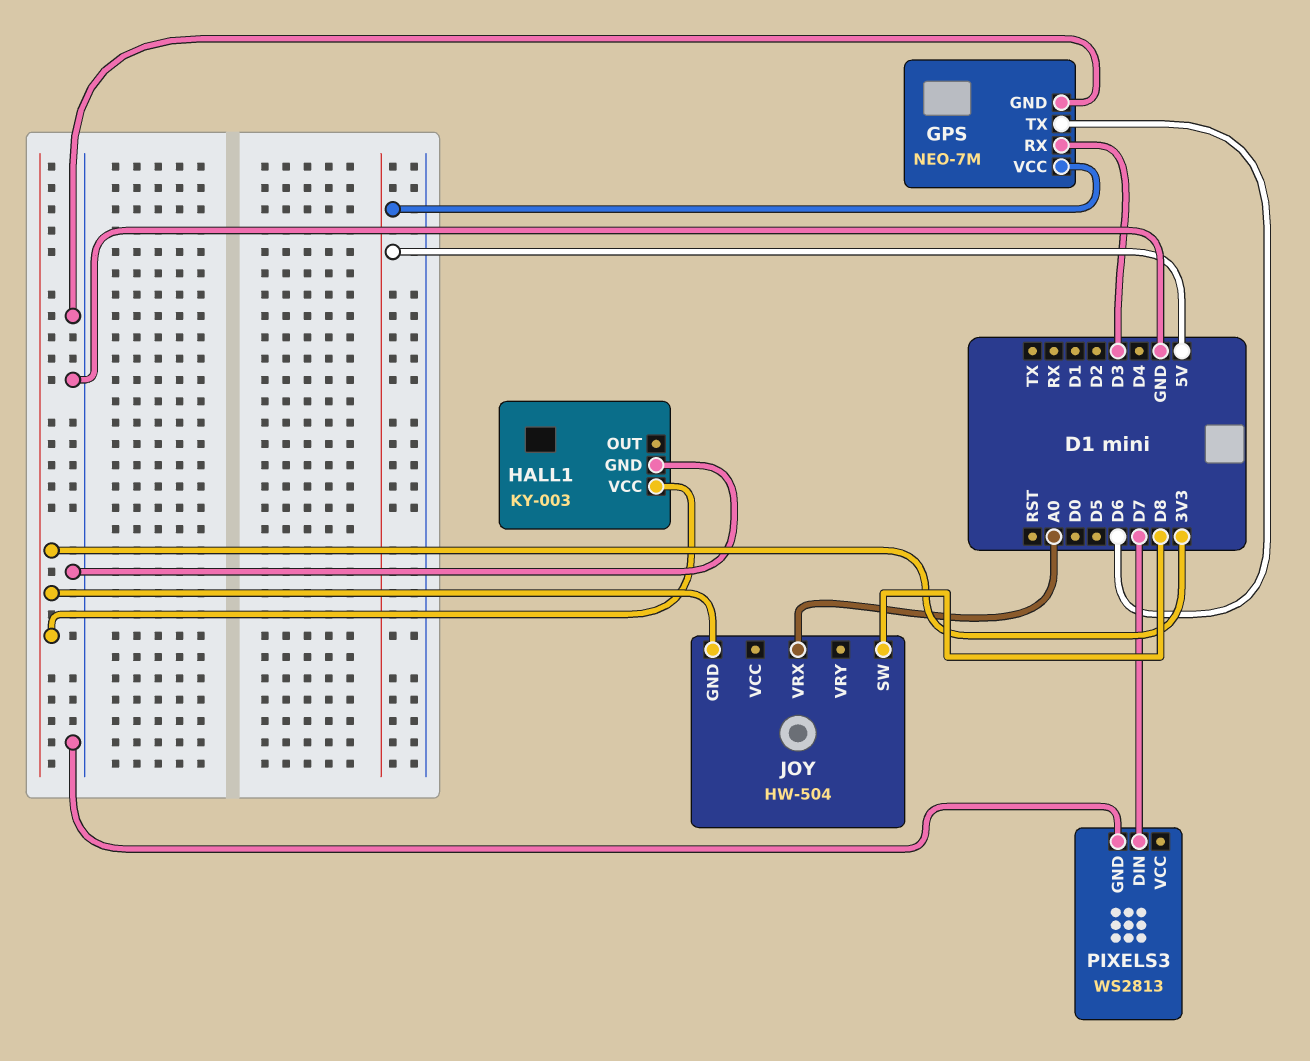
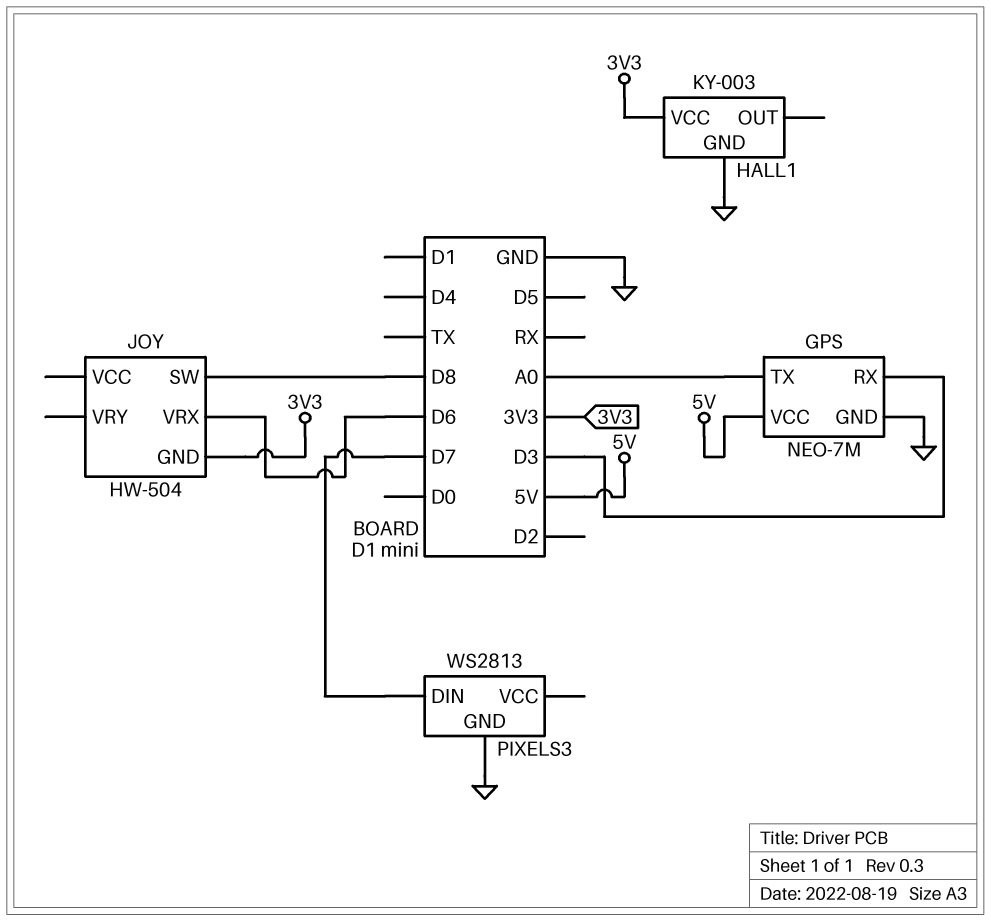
GPS pin TX: D6 -> A0
JOY pin VRX: A0 -> D6

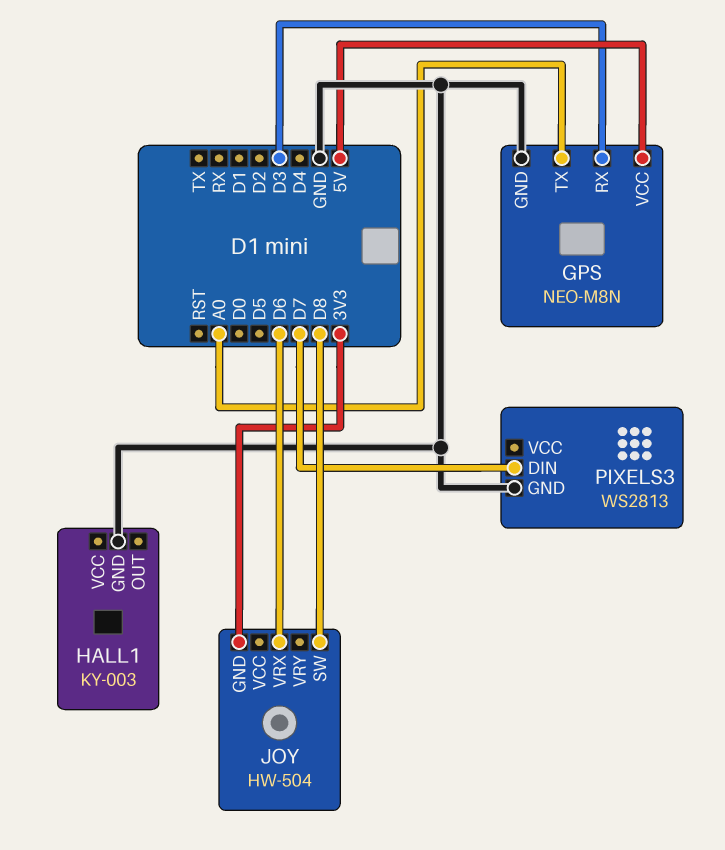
GPS: NEO-7M -> NEO-M8N
HALL1 pin VCC: 3V3 -> none

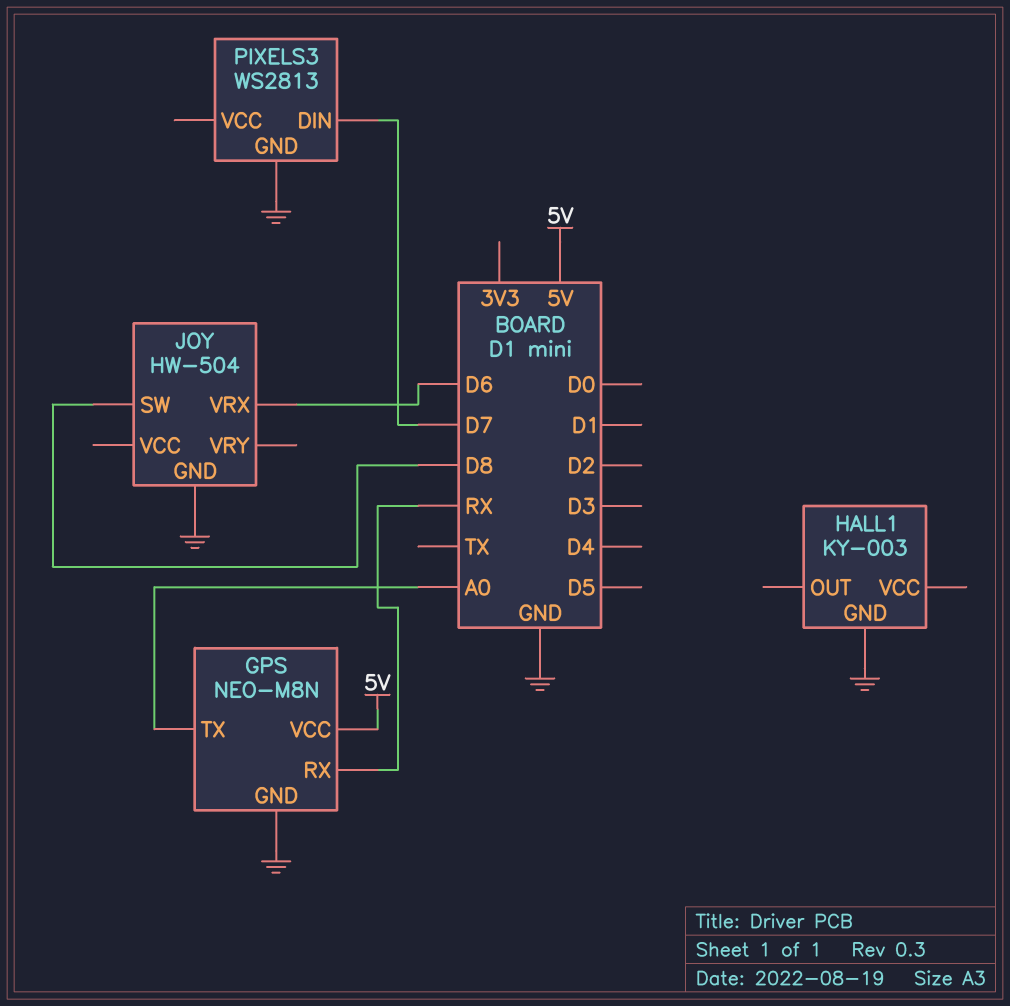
GPS pin RX: D3 -> RX
JOY pin GND: 3V3 -> GND

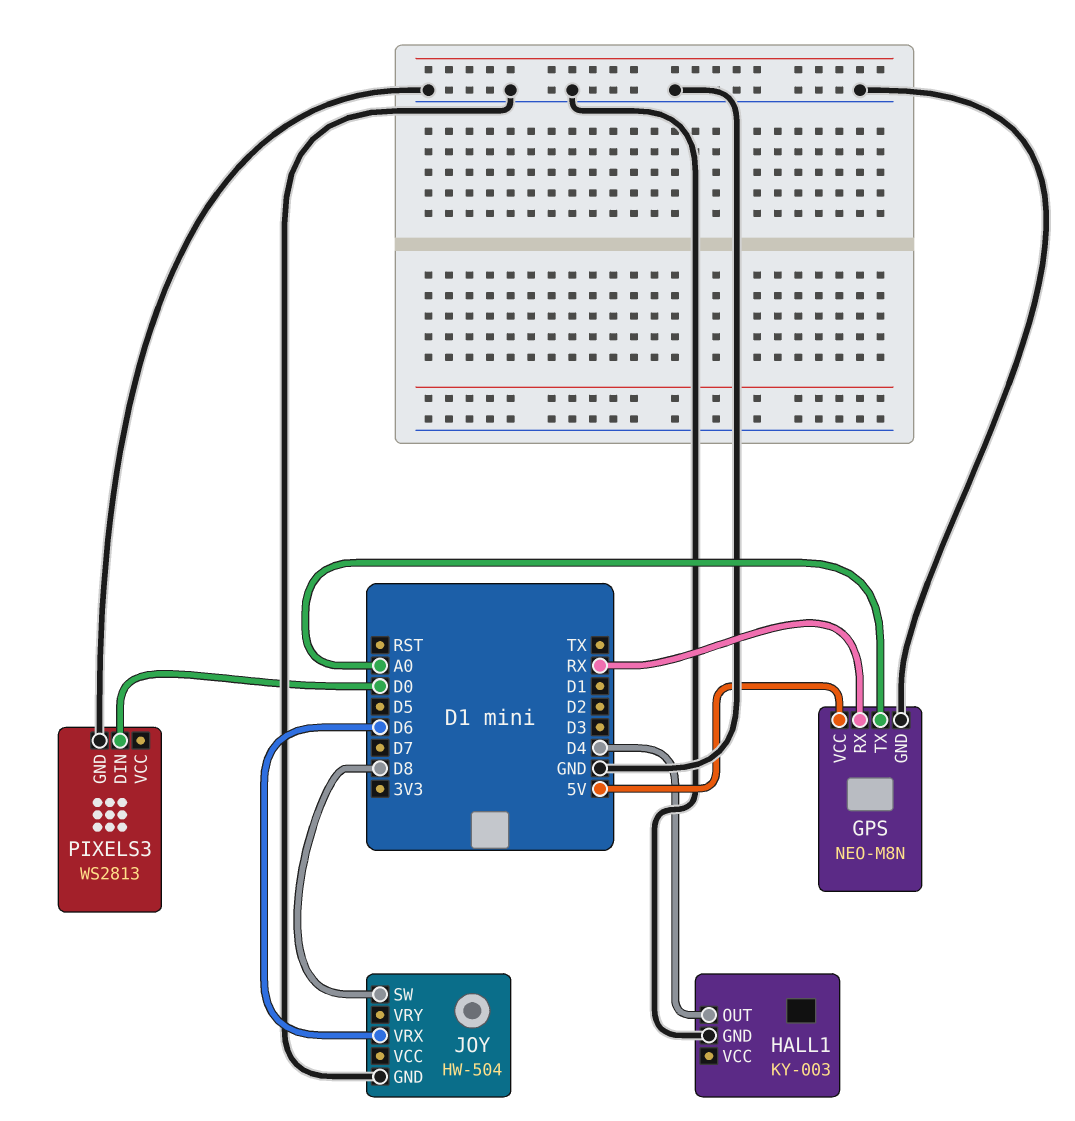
HALL1 pin OUT: none -> D4
PIXELS3 pin DIN: D7 -> D0

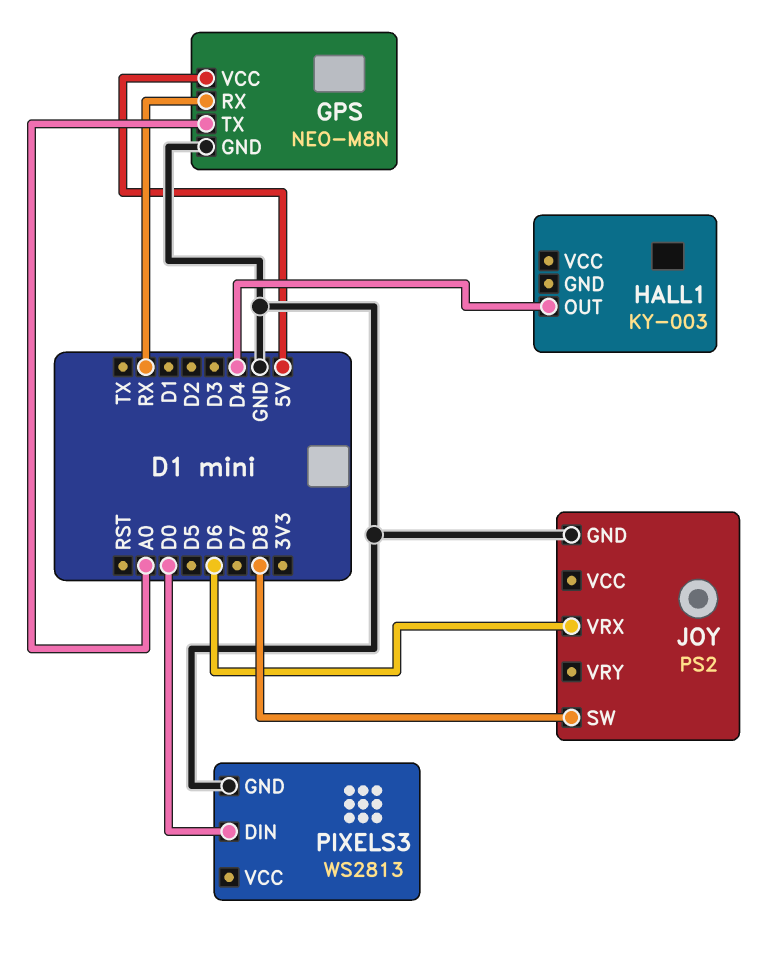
HALL1 pin GND: GND -> none
JOY: HW-504 -> PS2

